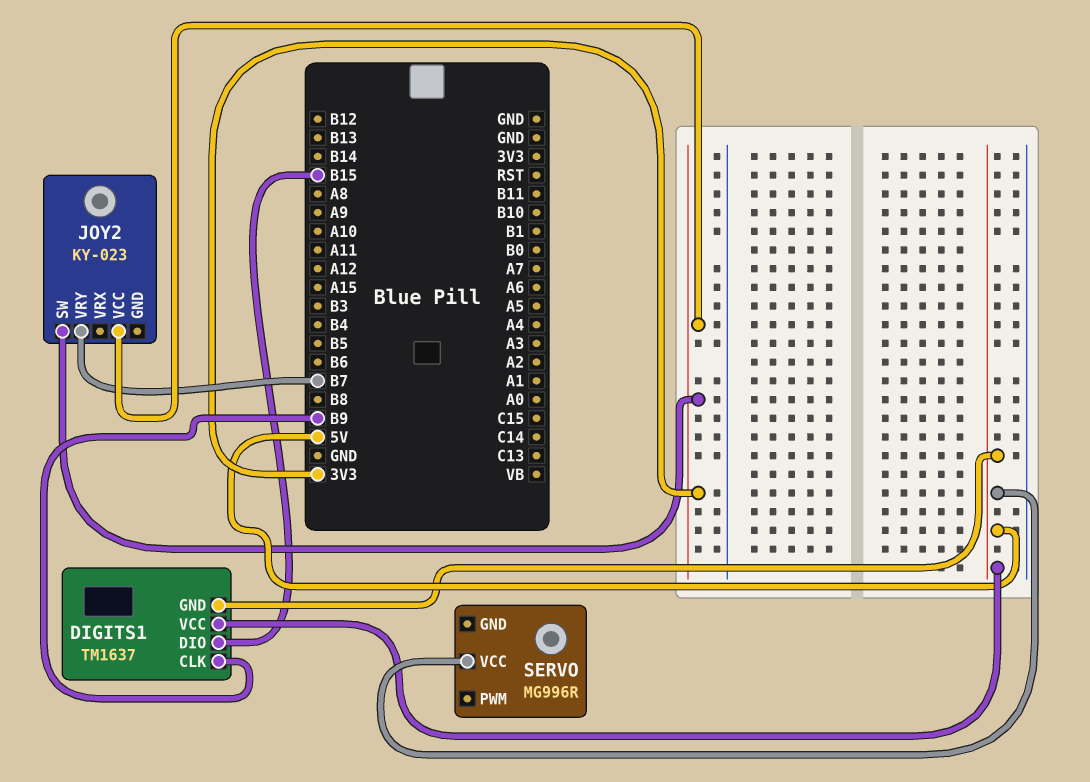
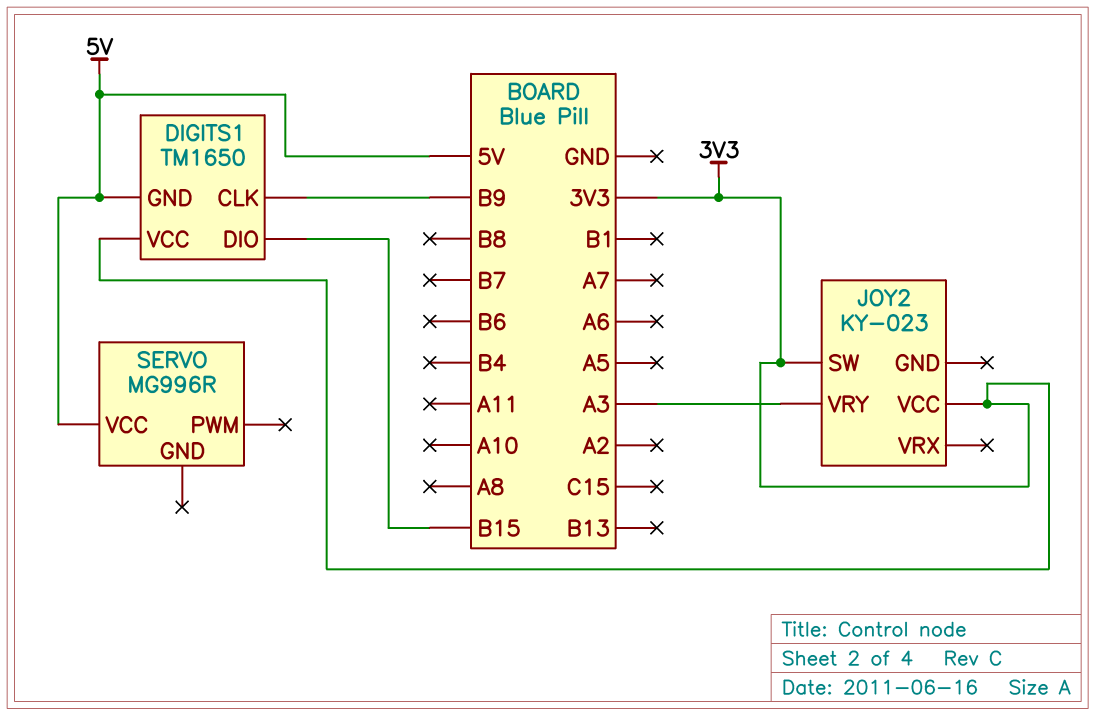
DIGITS1: TM1637 -> TM1650
DIGITS1 pin VCC: 5V -> 3V3
JOY2 pin VRY: B7 -> A3

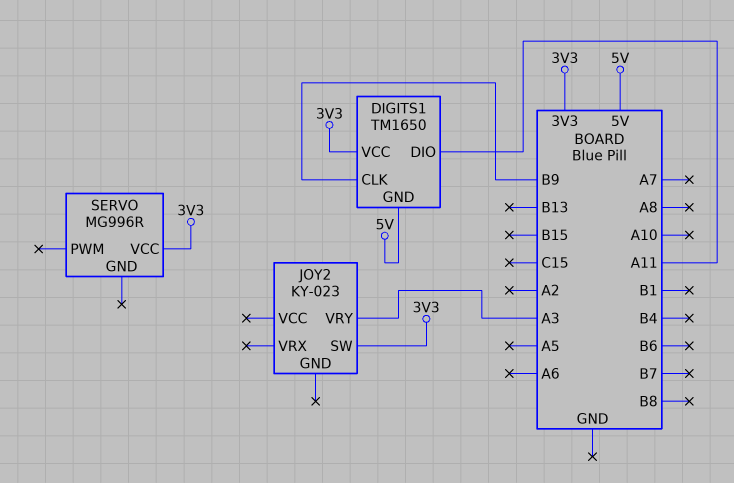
DIGITS1 pin DIO: B15 -> A11
JOY2 pin VCC: 3V3 -> none
SERVO pin VCC: 5V -> 3V3

